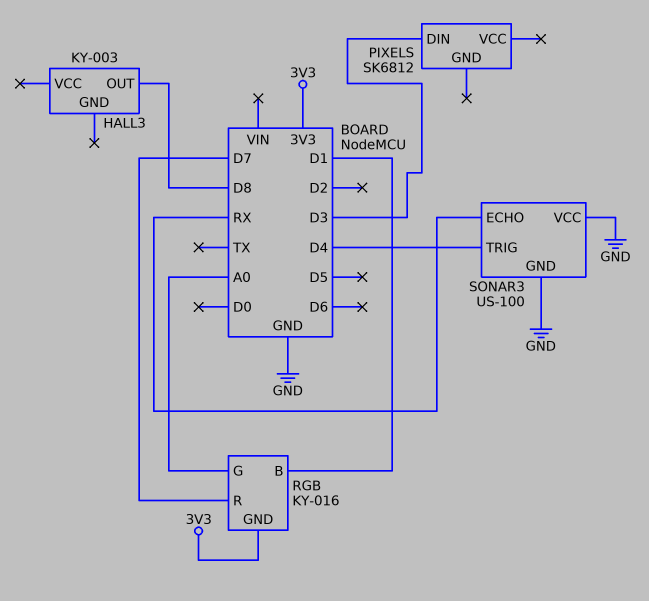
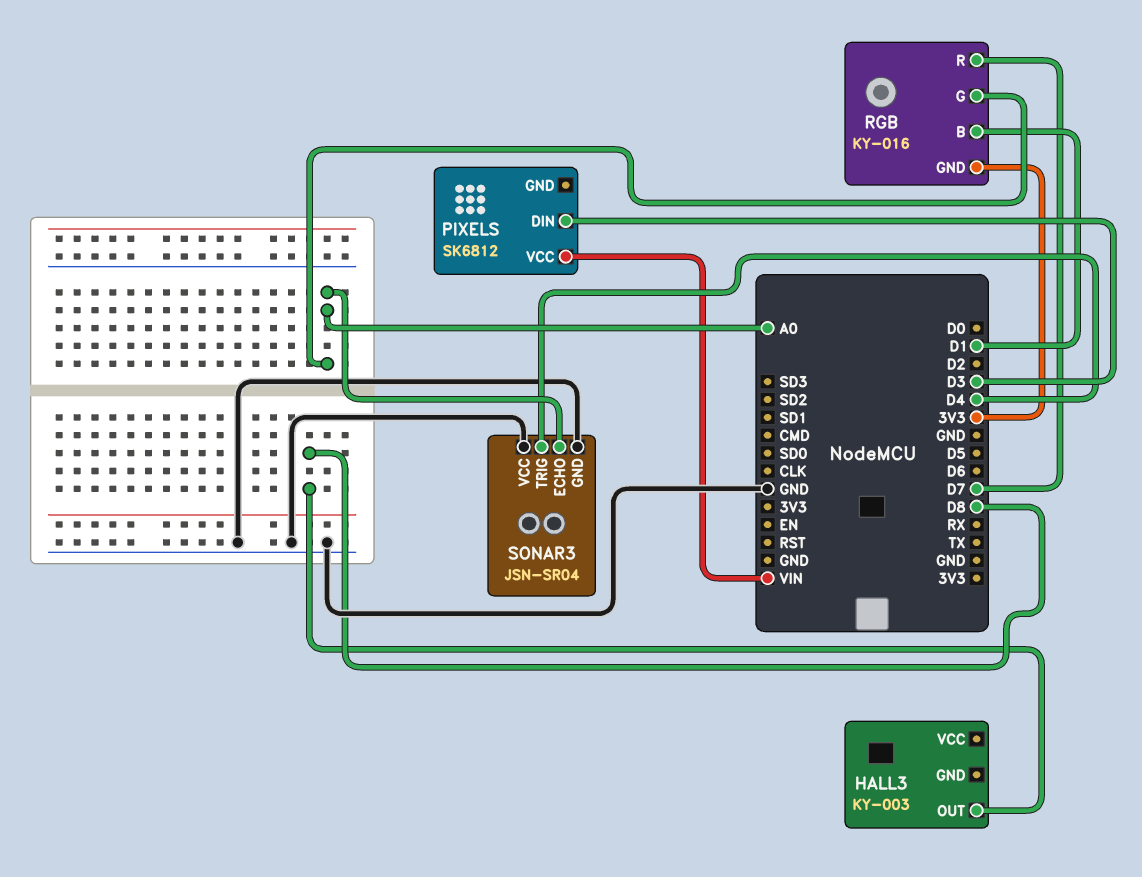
PIXELS pin VCC: none -> VIN
SONAR3: US-100 -> JSN-SR04
SONAR3 pin ECHO: RX -> A0

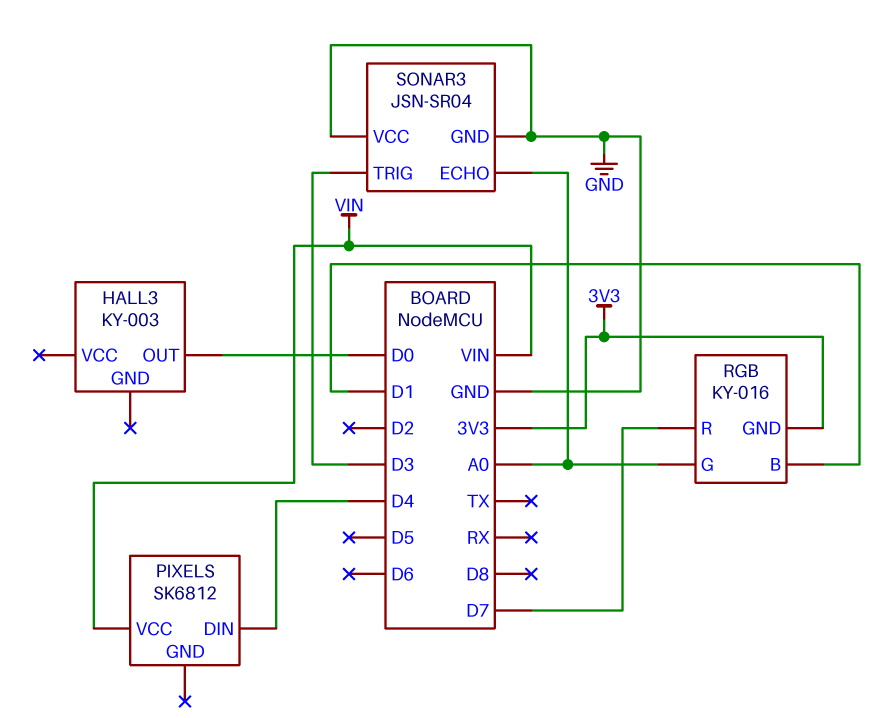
HALL3 pin OUT: D8 -> D0
PIXELS pin DIN: D3 -> D4
SONAR3 pin TRIG: D4 -> D3

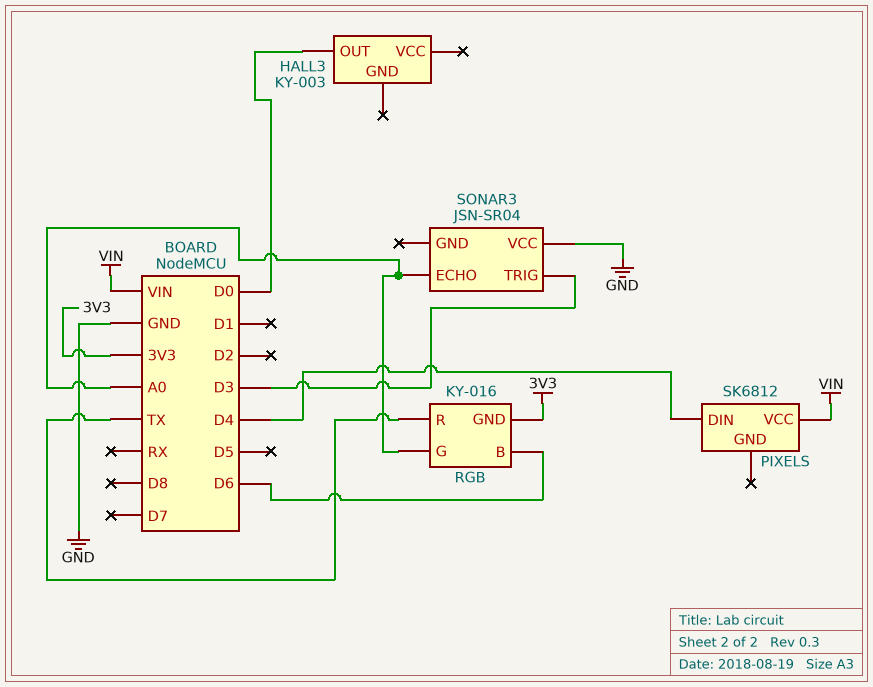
RGB pin B: D1 -> D6
RGB pin R: D7 -> TX
SONAR3 pin GND: GND -> none

